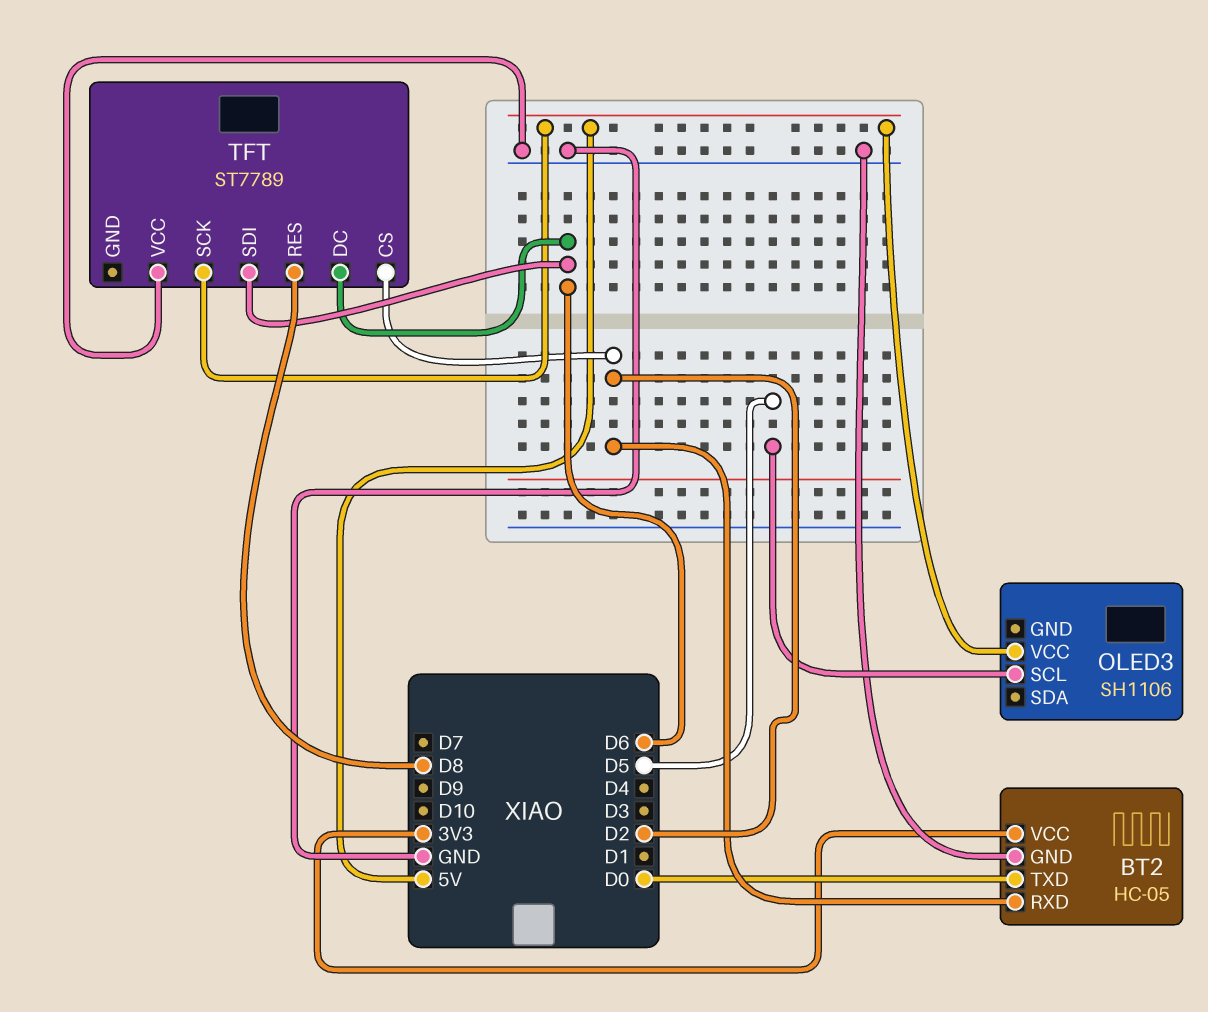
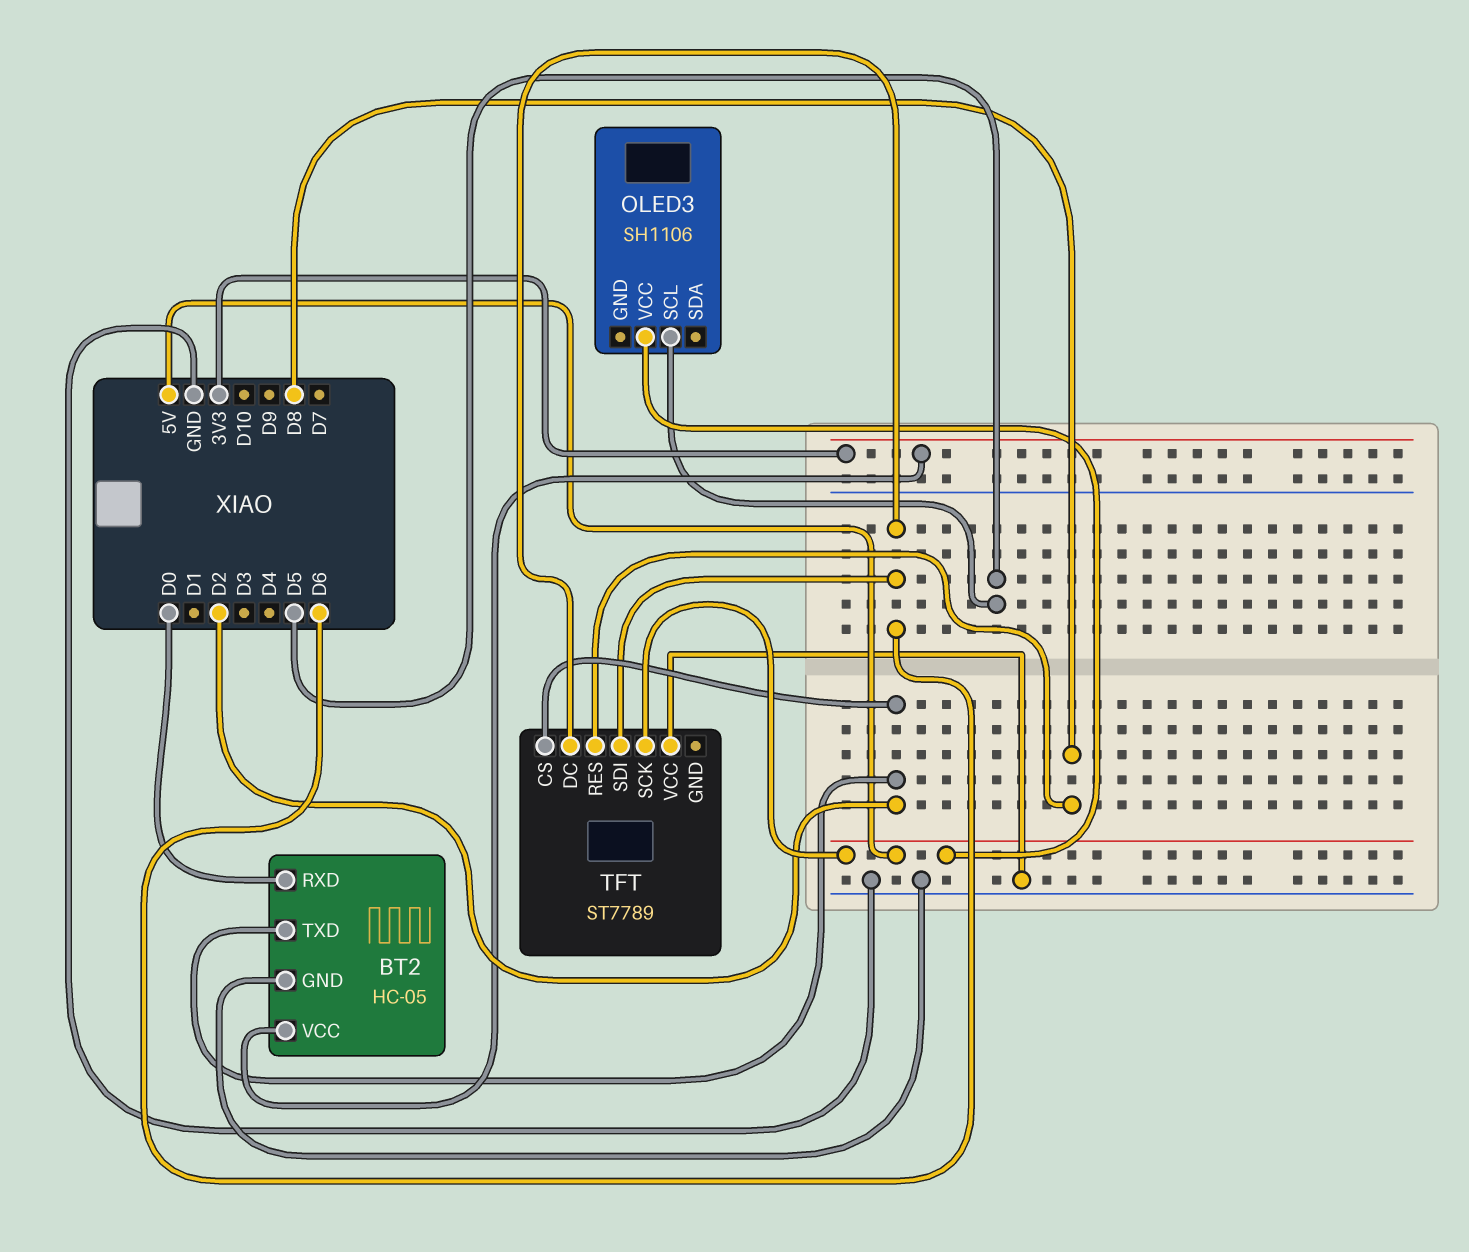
BT2 pin RXD: D2 -> D0
BT2 pin TXD: D0 -> D2

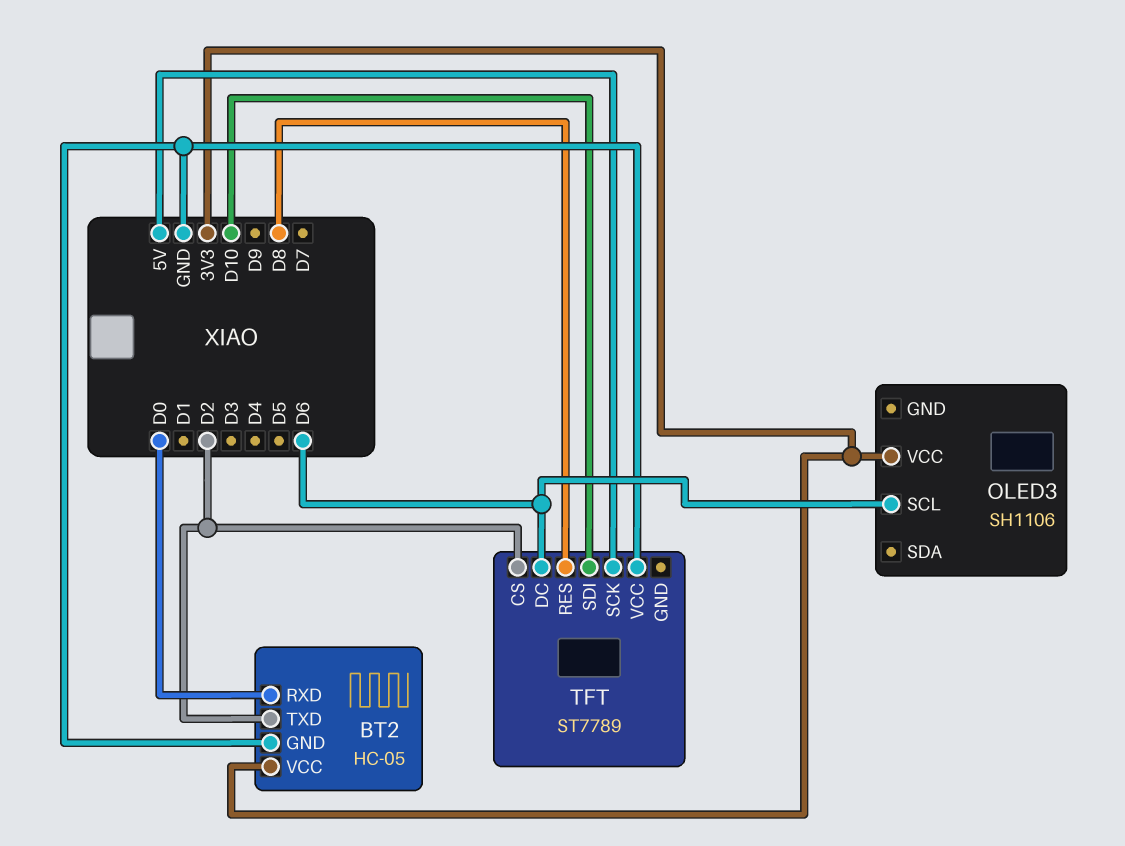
OLED3 pin SCL: D5 -> D6
OLED3 pin VCC: 5V -> 3V3
TFT pin SDI: D6 -> D10

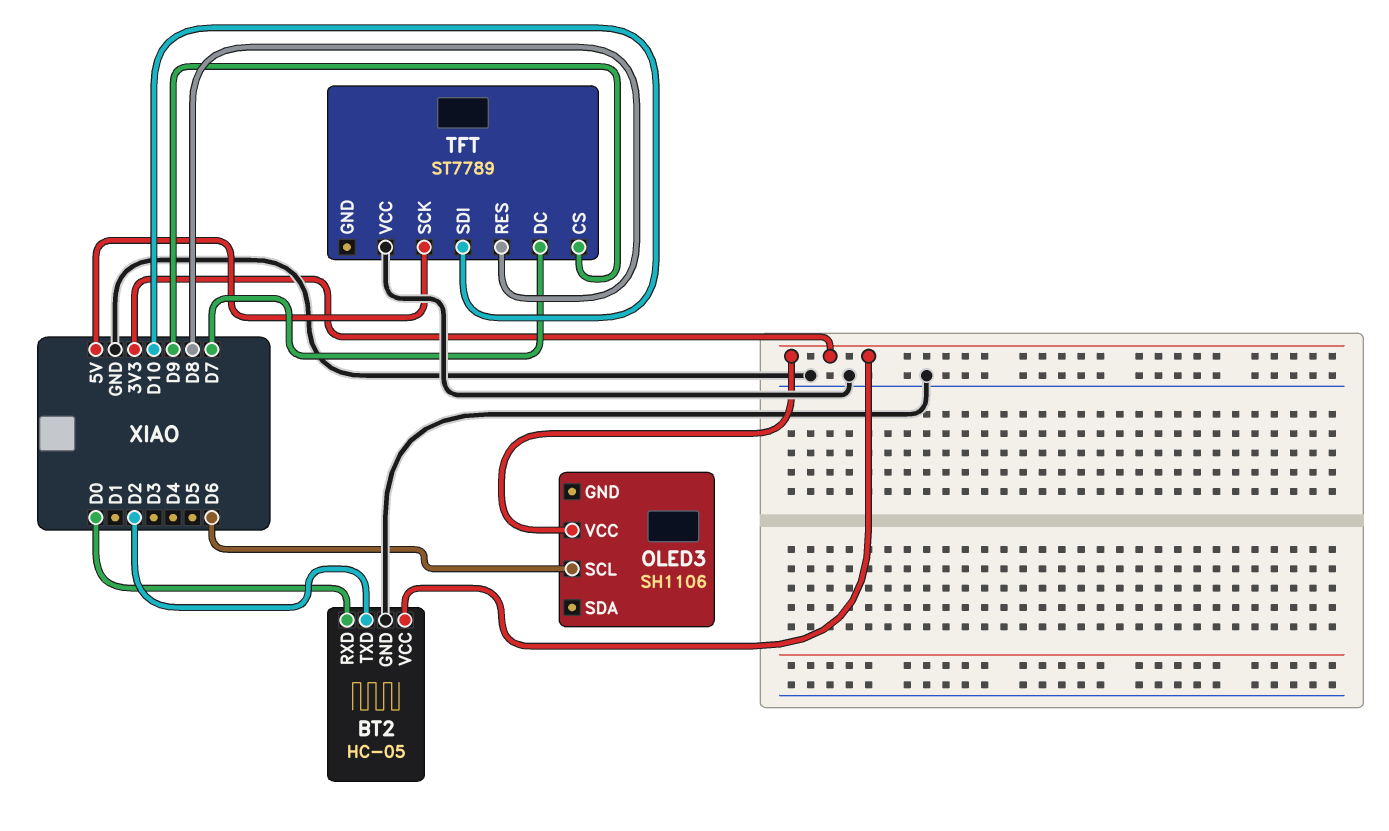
TFT pin CS: D2 -> D9
TFT pin DC: D6 -> D7

